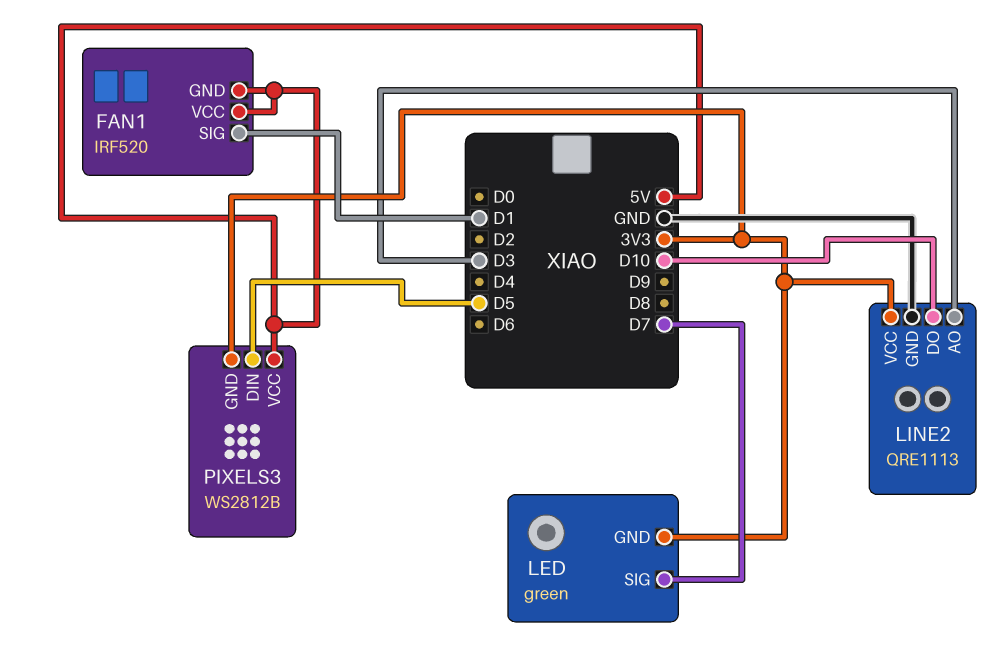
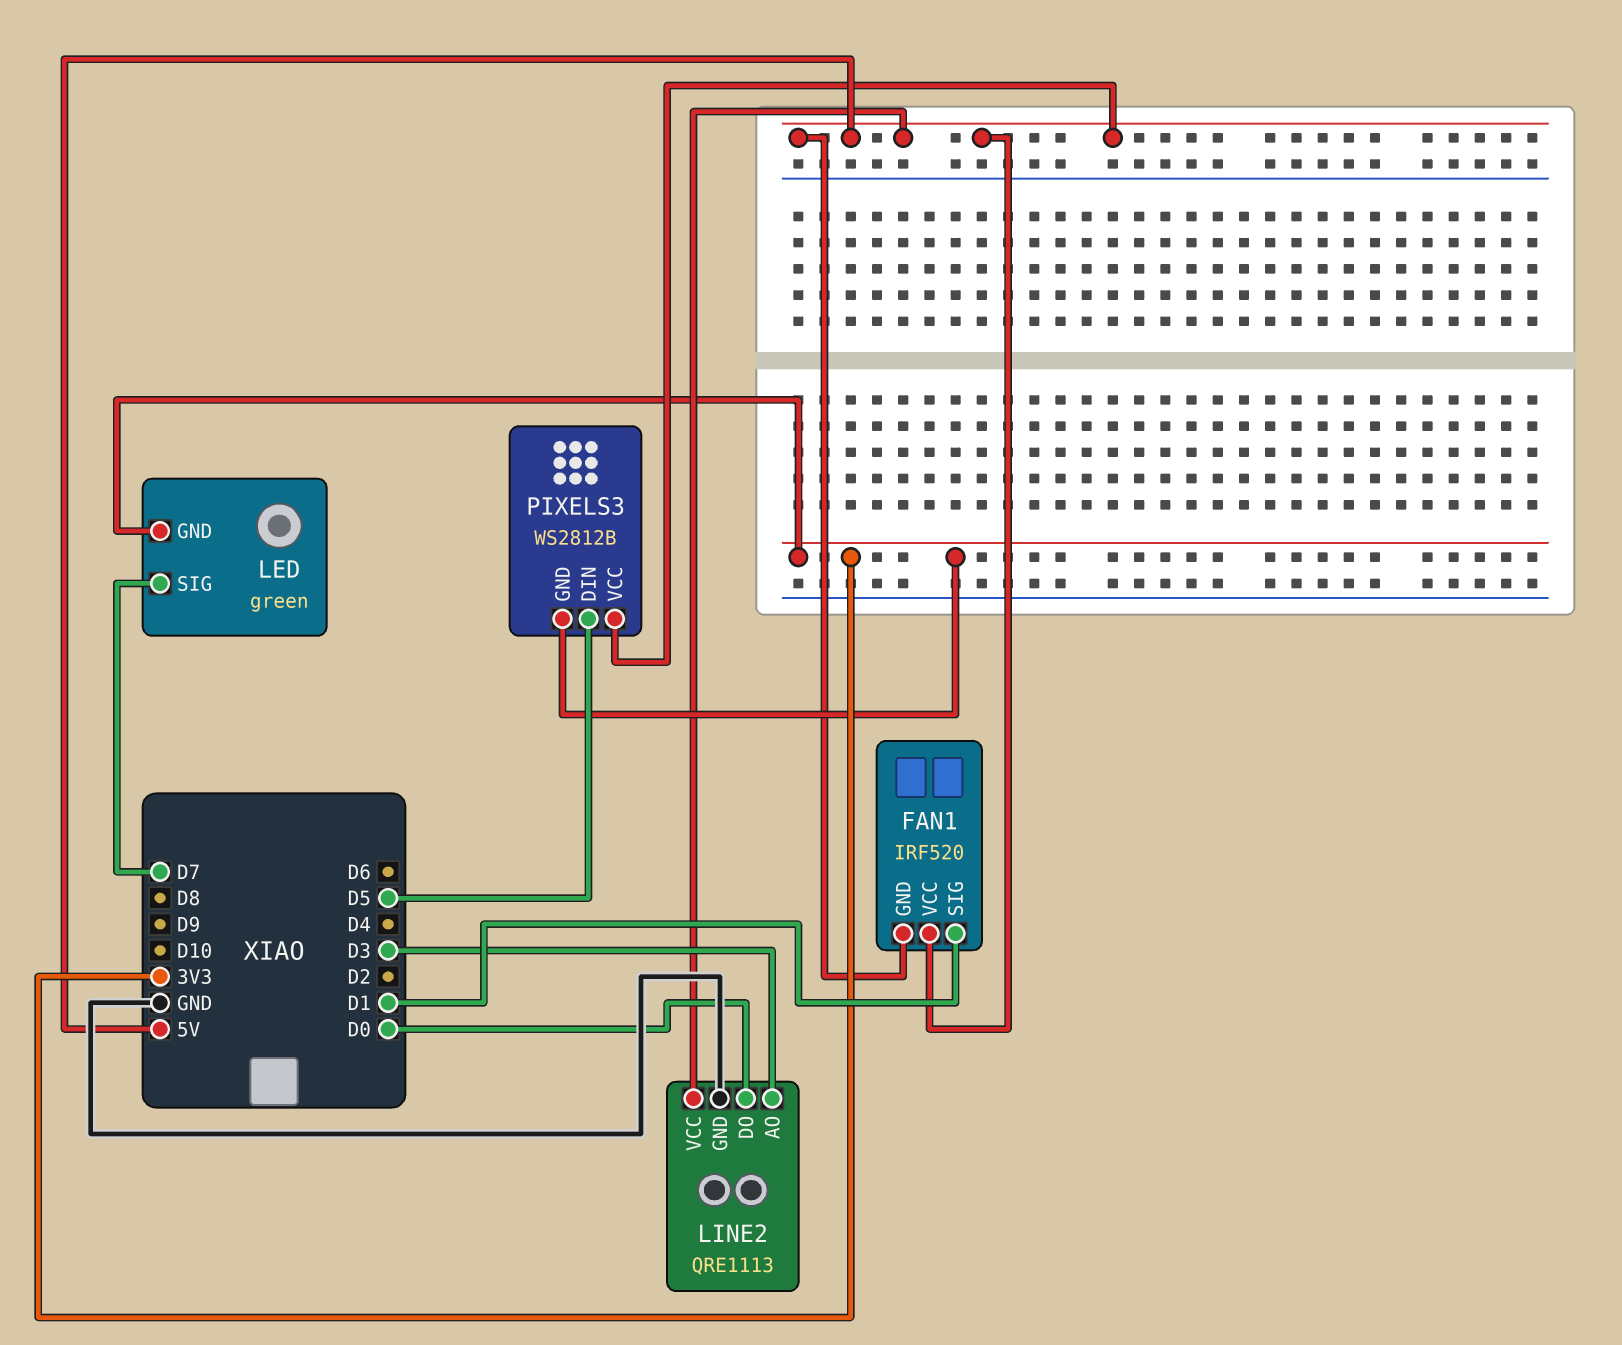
LINE2 pin DO: D10 -> D0
LINE2 pin VCC: 3V3 -> 5V

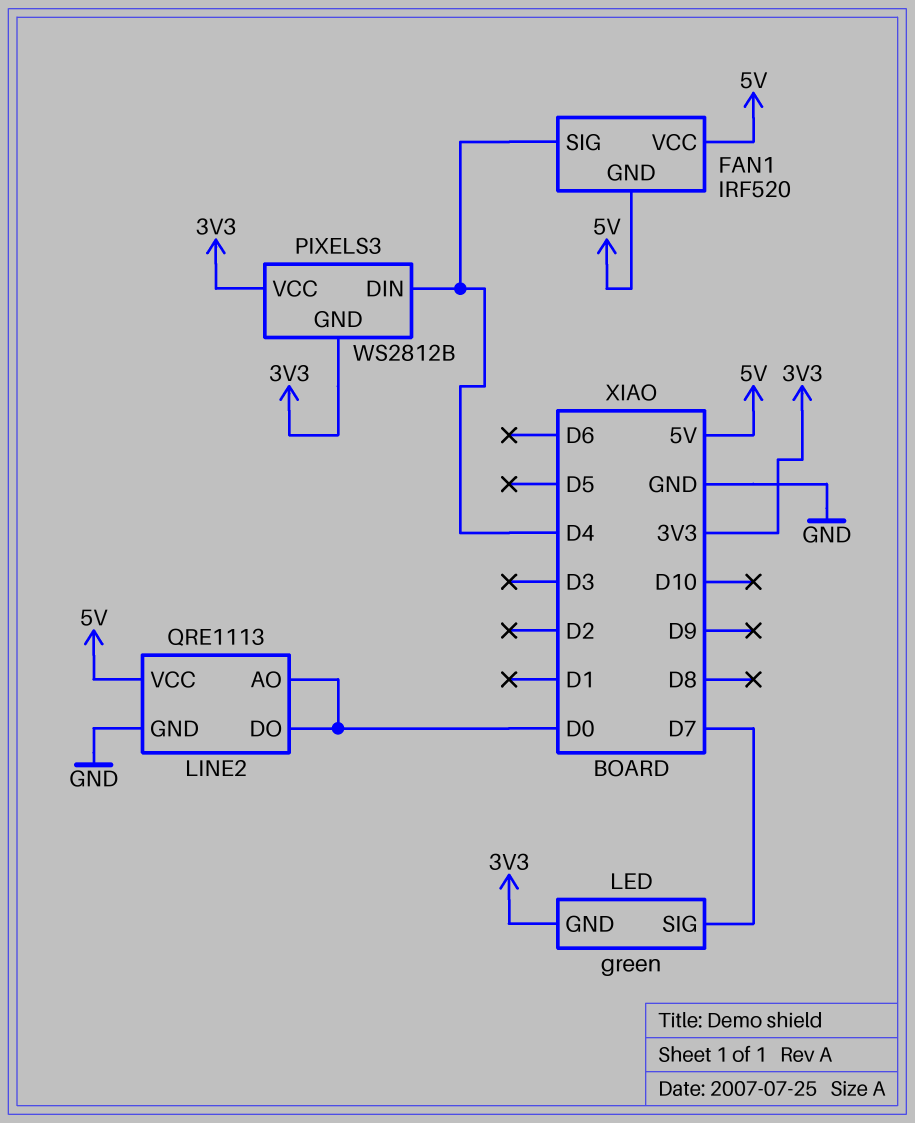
FAN1 pin SIG: D1 -> D4
LINE2 pin AO: D3 -> D0
PIXELS3 pin DIN: D5 -> D4
PIXELS3 pin VCC: 5V -> 3V3

